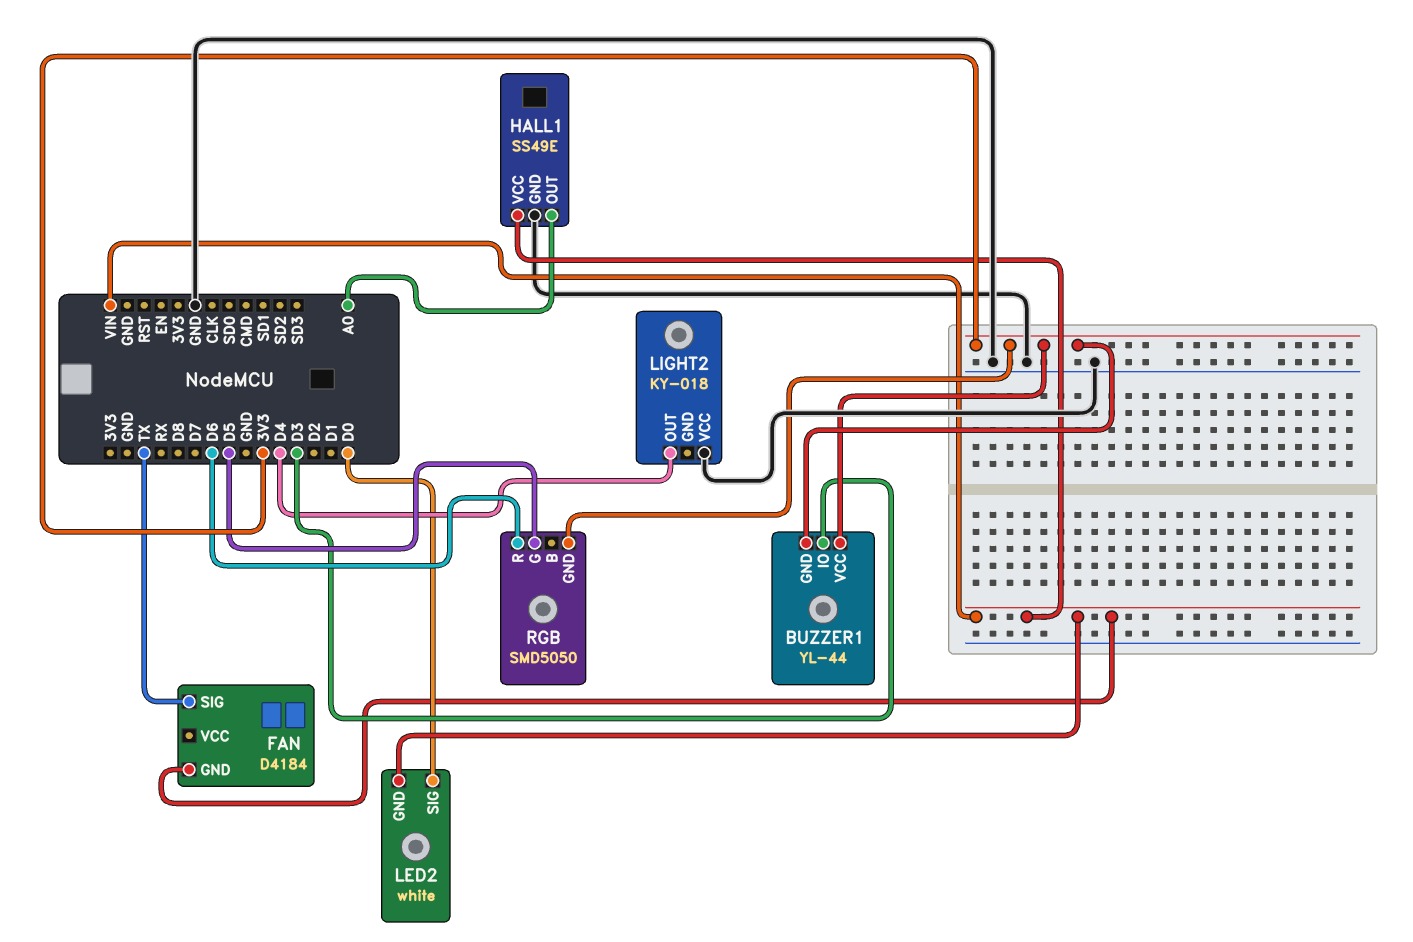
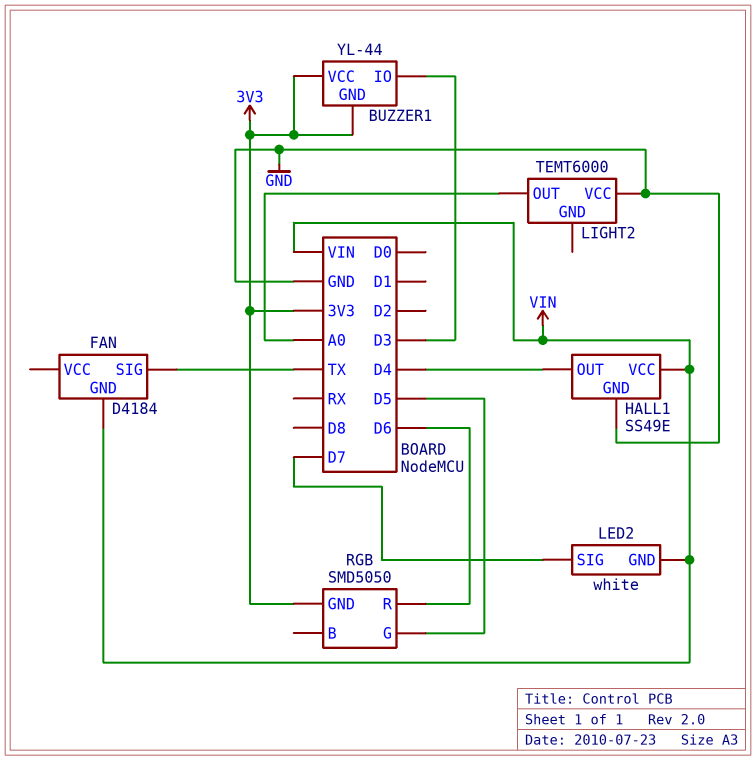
HALL1 pin OUT: A0 -> D4
LED2 pin SIG: D0 -> D7
LIGHT2: KY-018 -> TEMT6000
LIGHT2 pin OUT: D4 -> A0

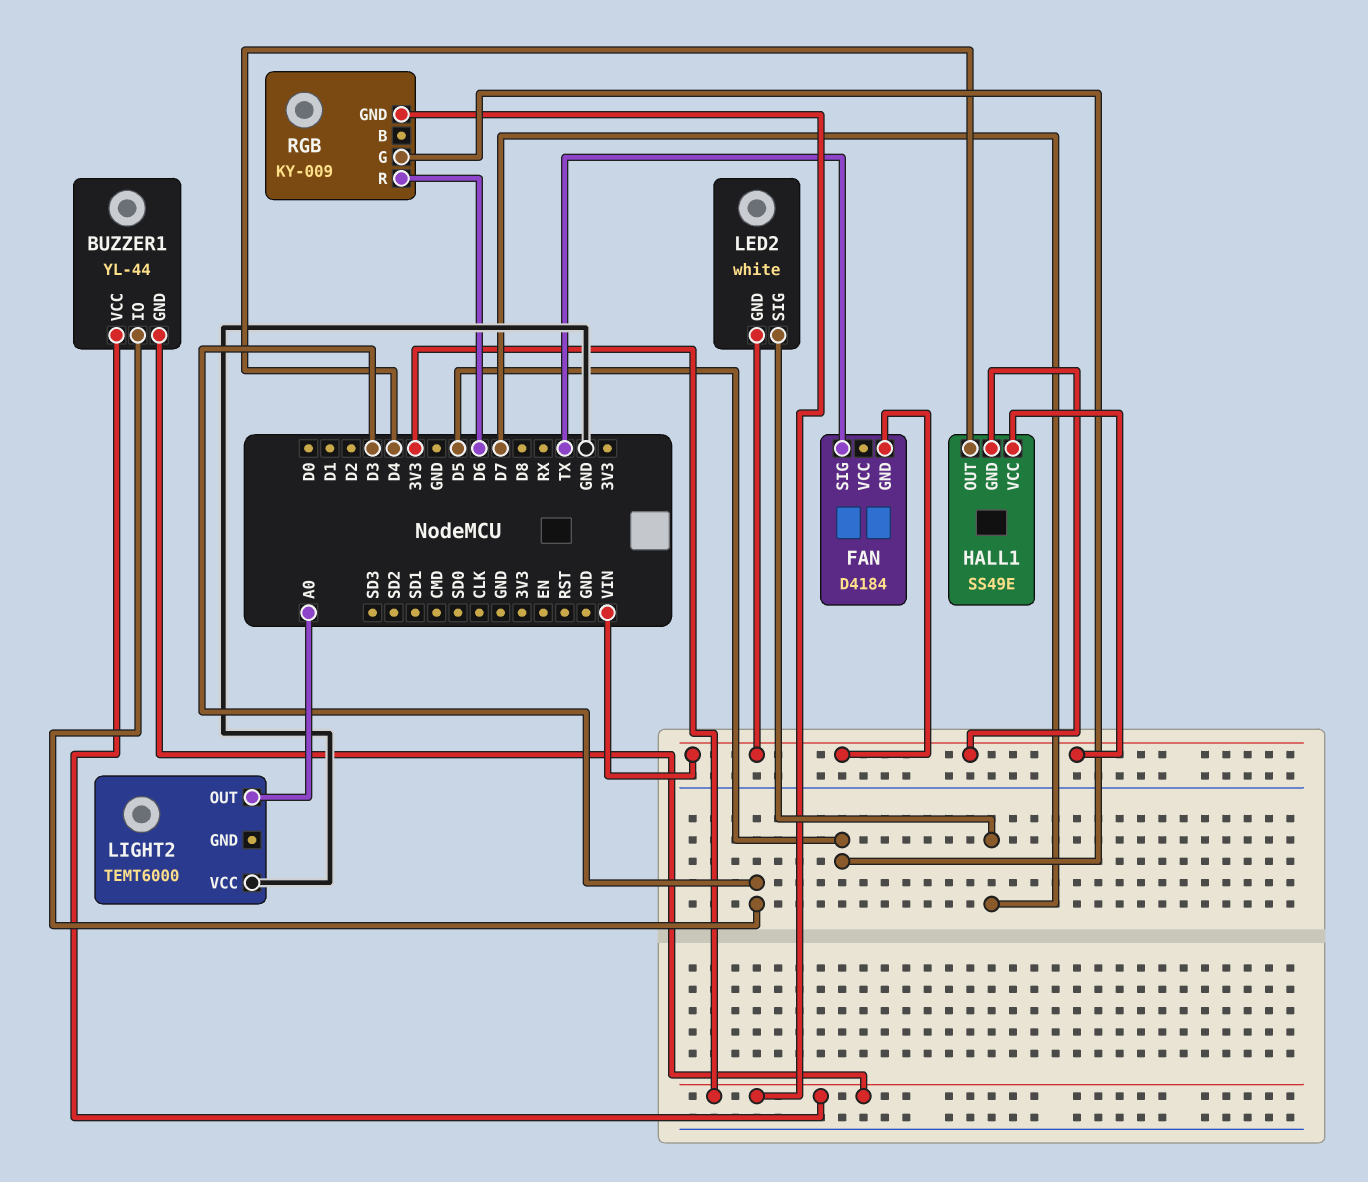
HALL1 pin GND: GND -> VIN
RGB: SMD5050 -> KY-009

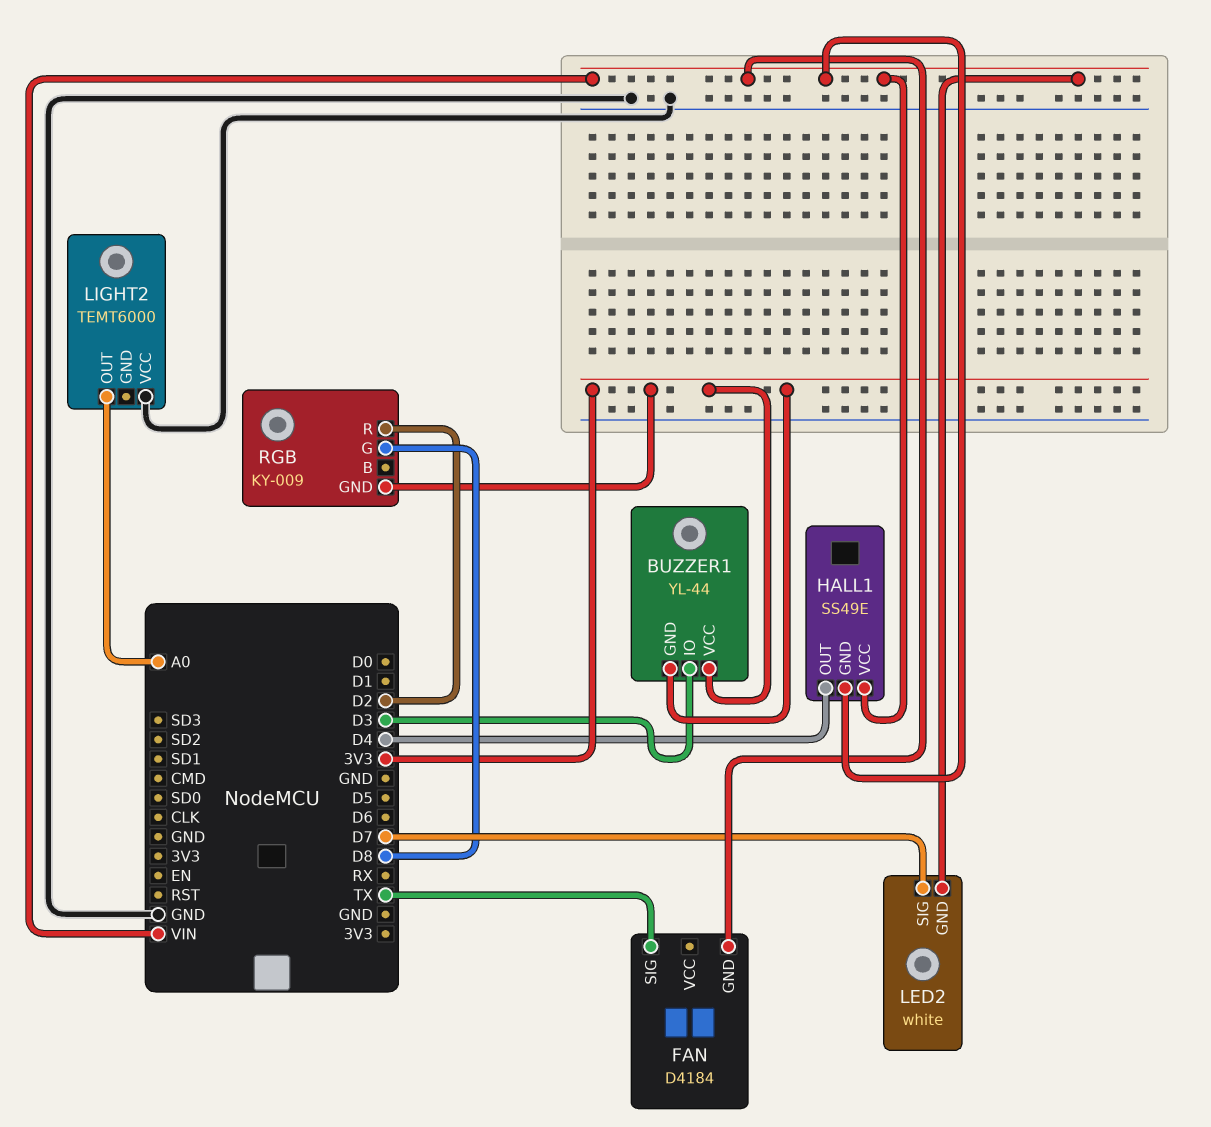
RGB pin G: D5 -> D8
RGB pin R: D6 -> D2

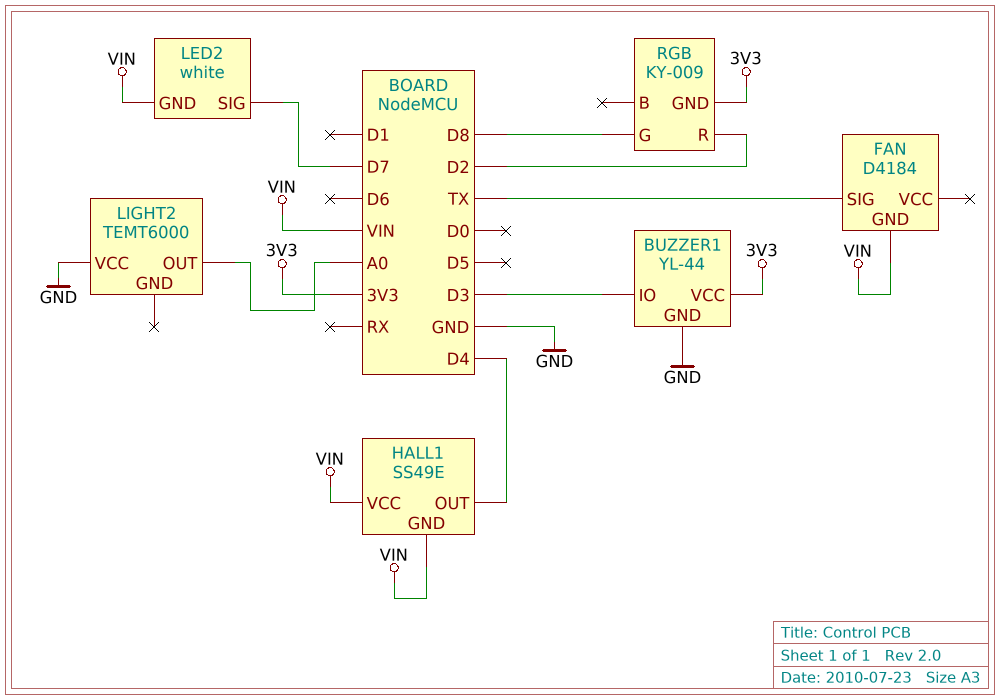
BUZZER1 pin GND: 3V3 -> GND

